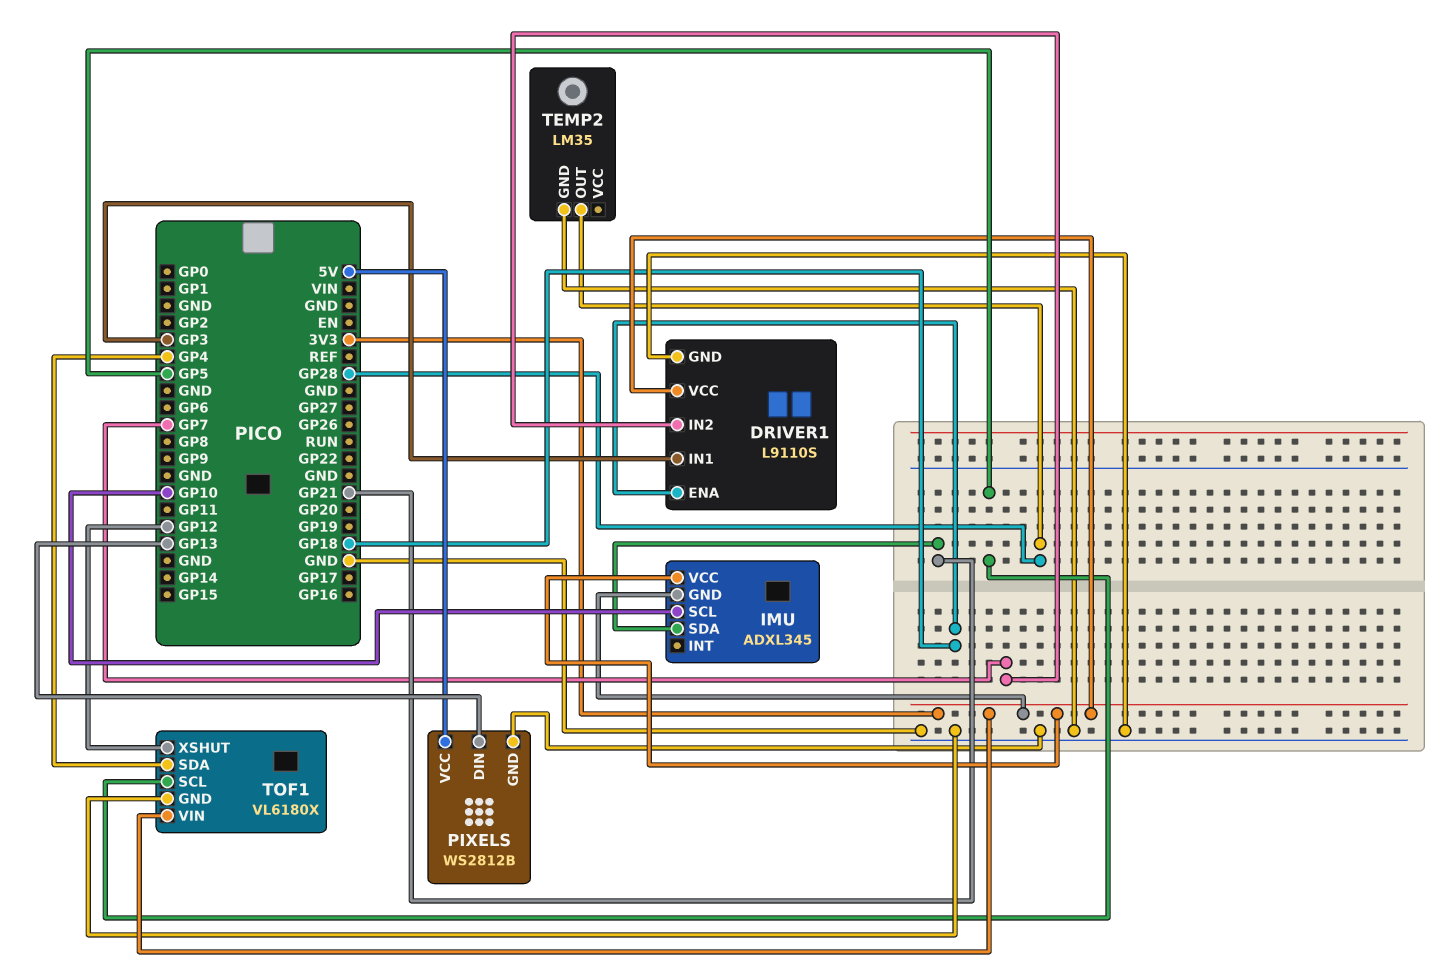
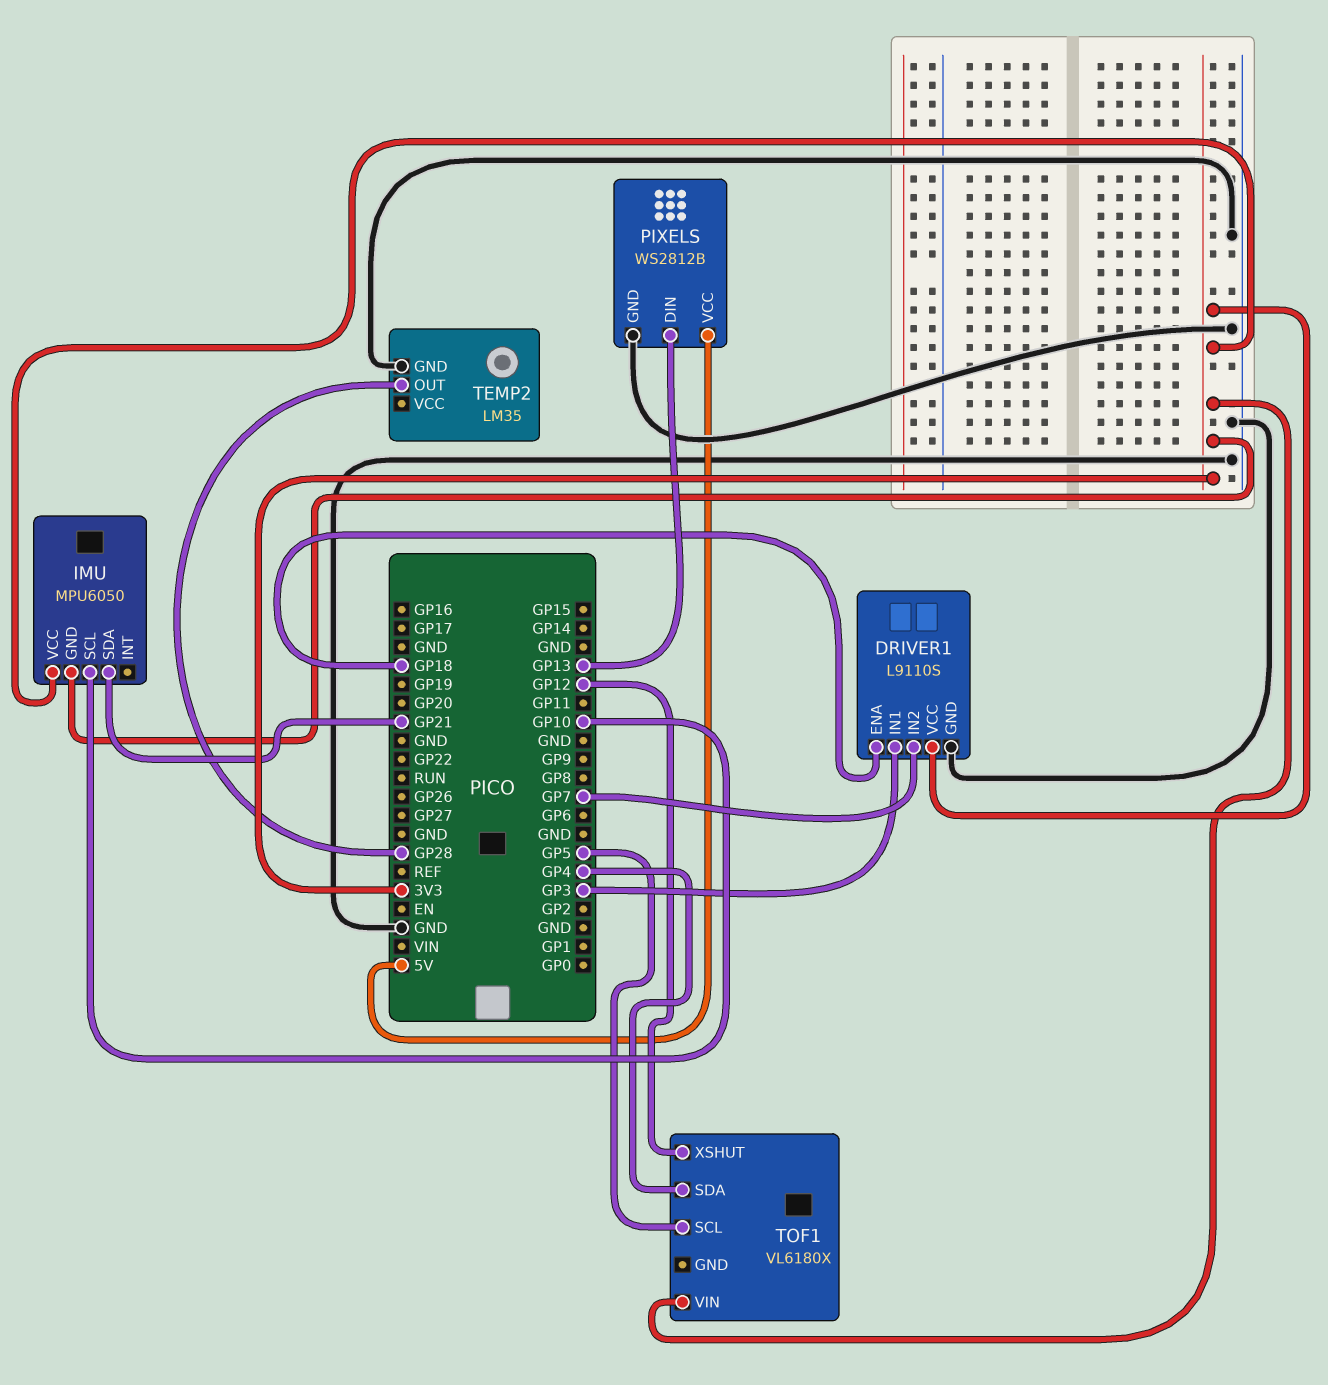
IMU: ADXL345 -> MPU6050
TOF1 pin GND: GND -> none

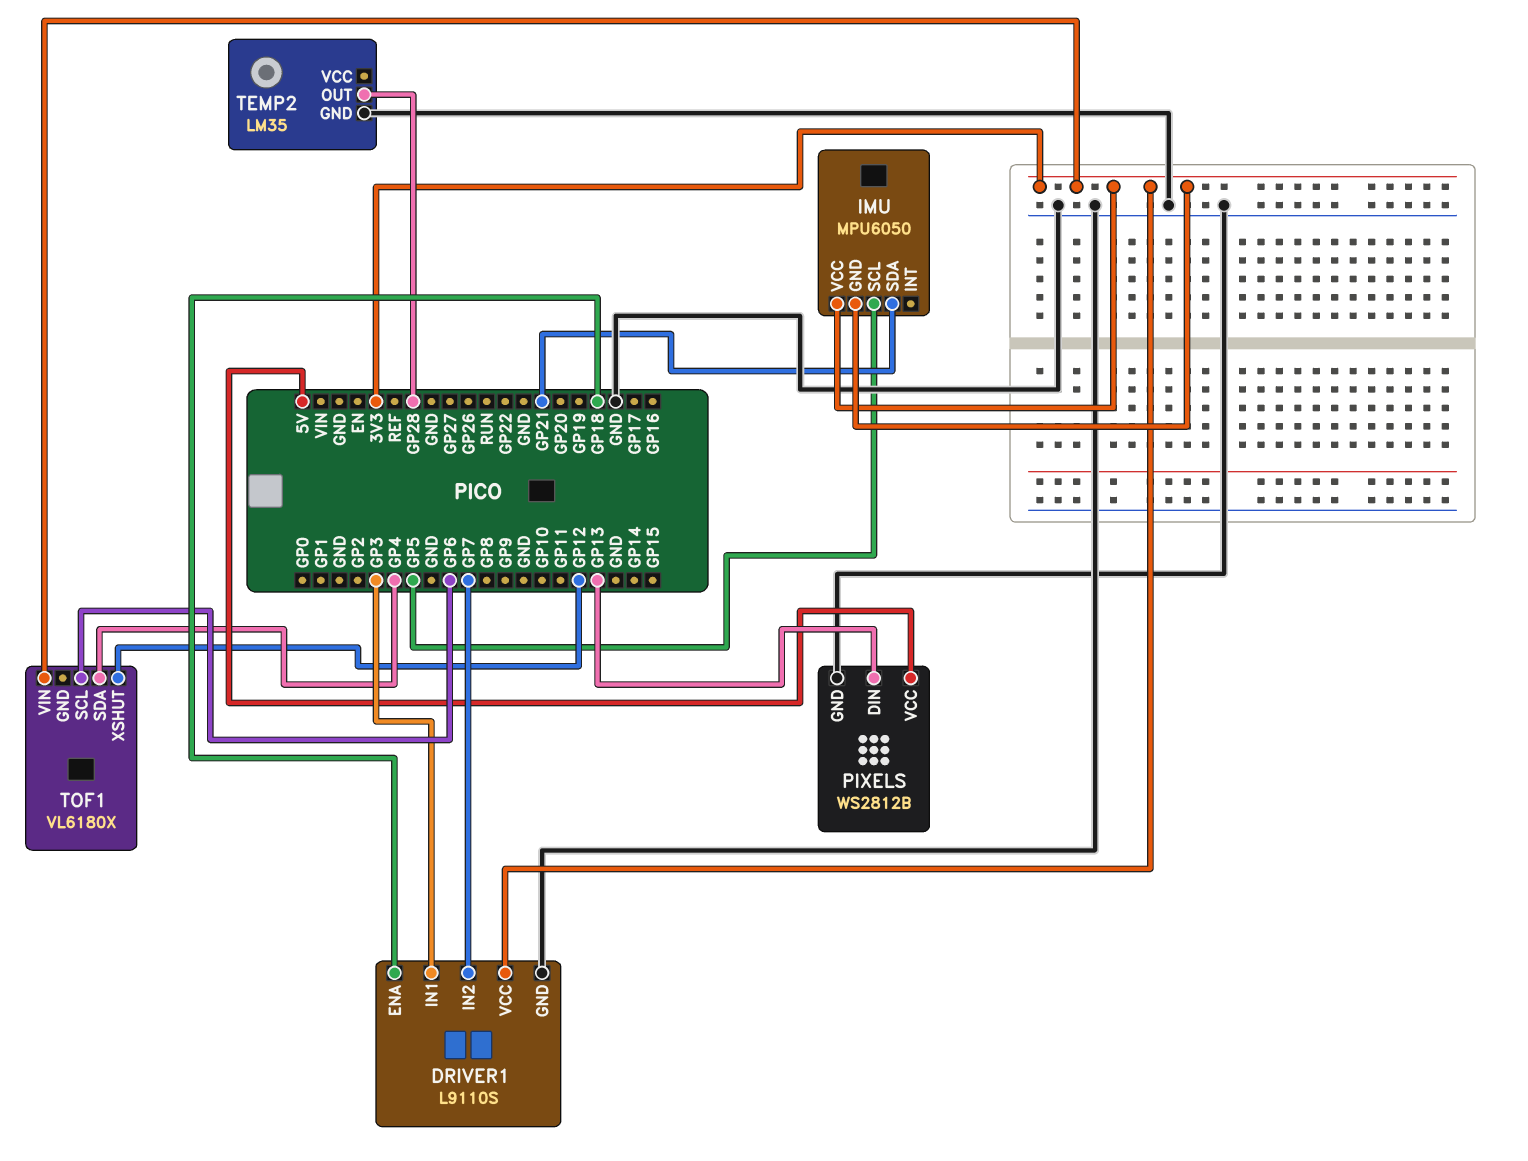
IMU pin SCL: GP10 -> GP5
TOF1 pin SCL: GP5 -> GP6

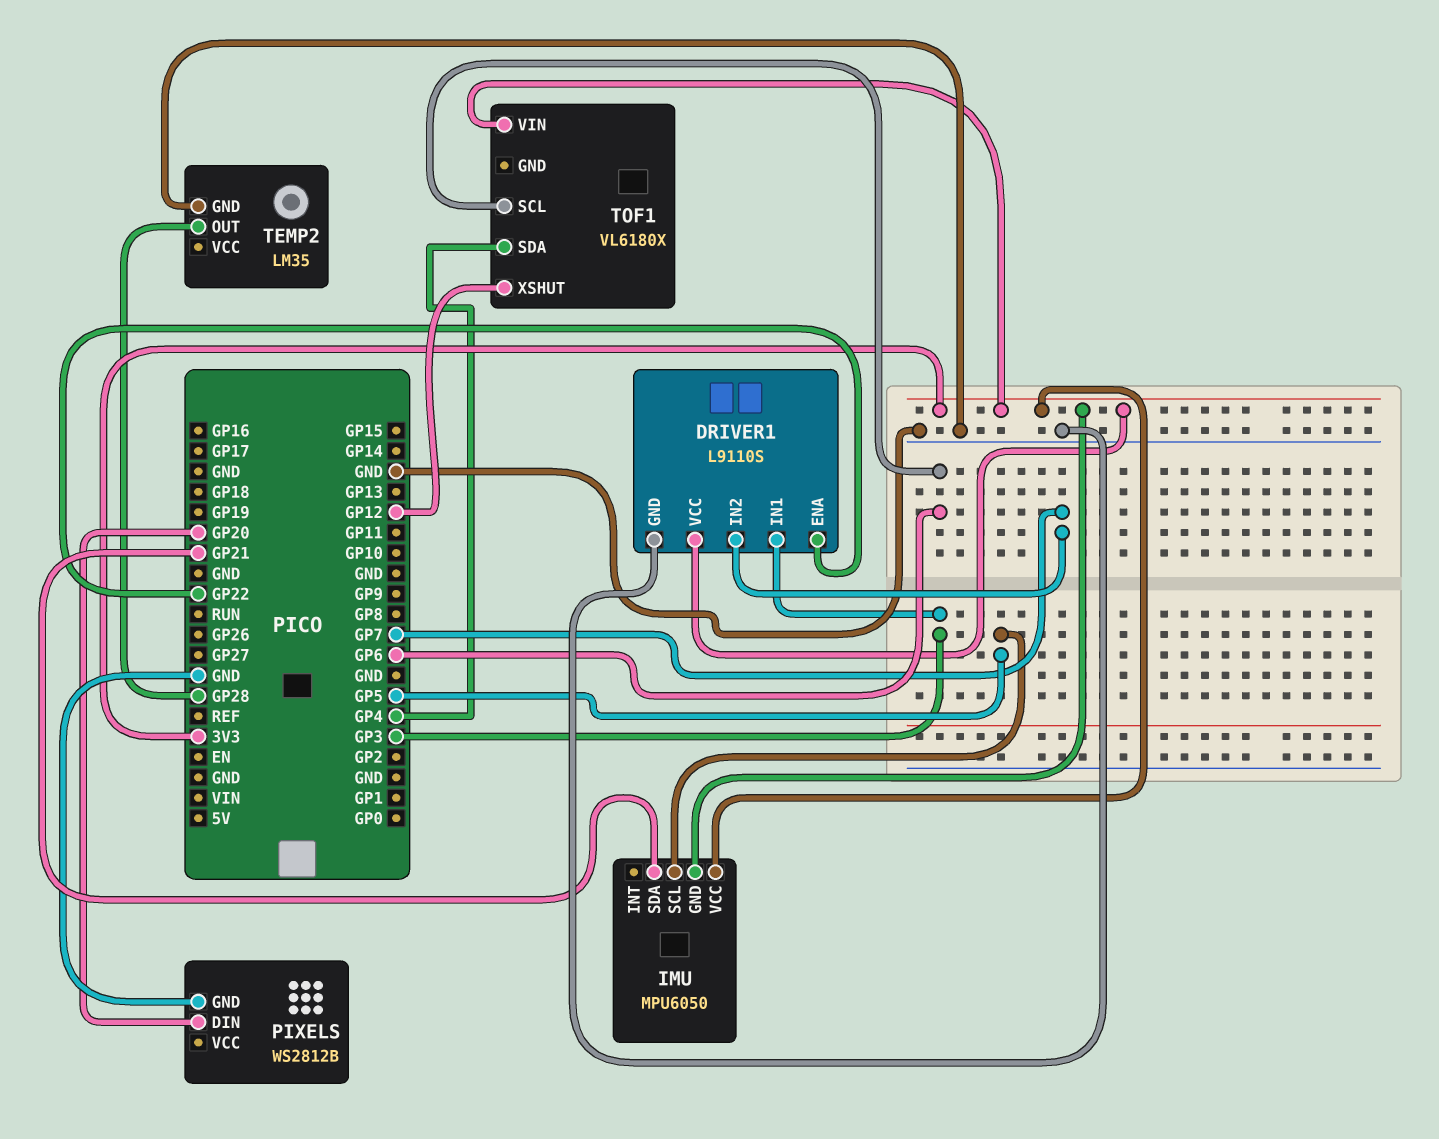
DRIVER1 pin ENA: GP18 -> GP22
PIXELS pin DIN: GP13 -> GP20
PIXELS pin VCC: 5V -> none

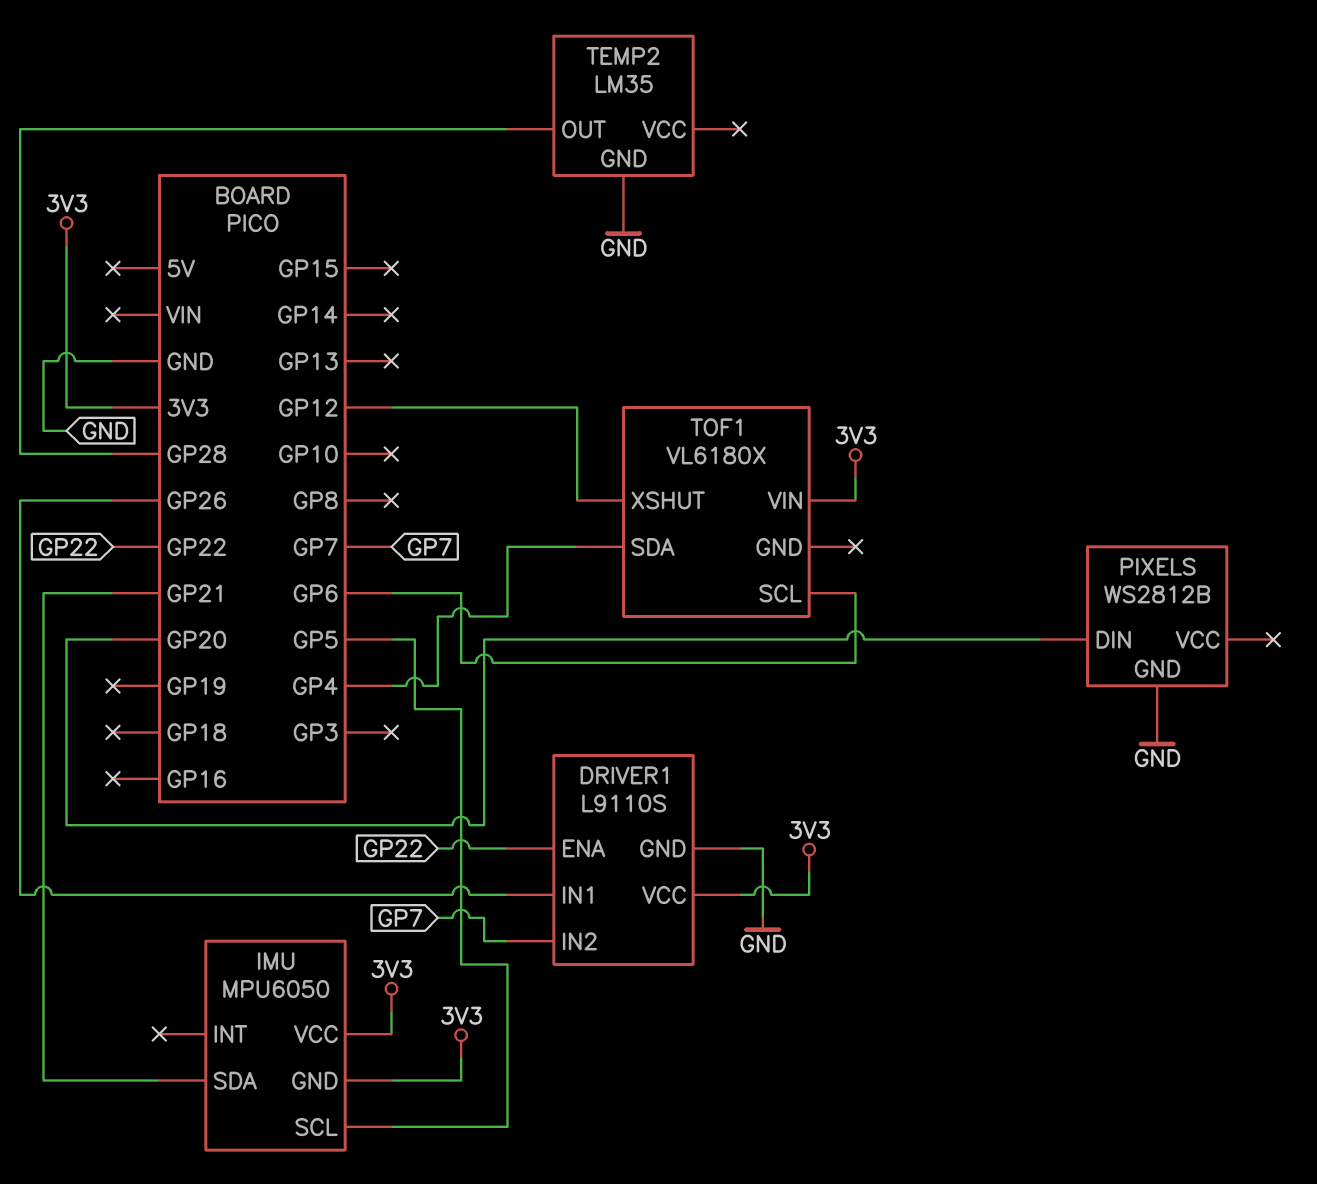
DRIVER1 pin IN1: GP3 -> GP26

